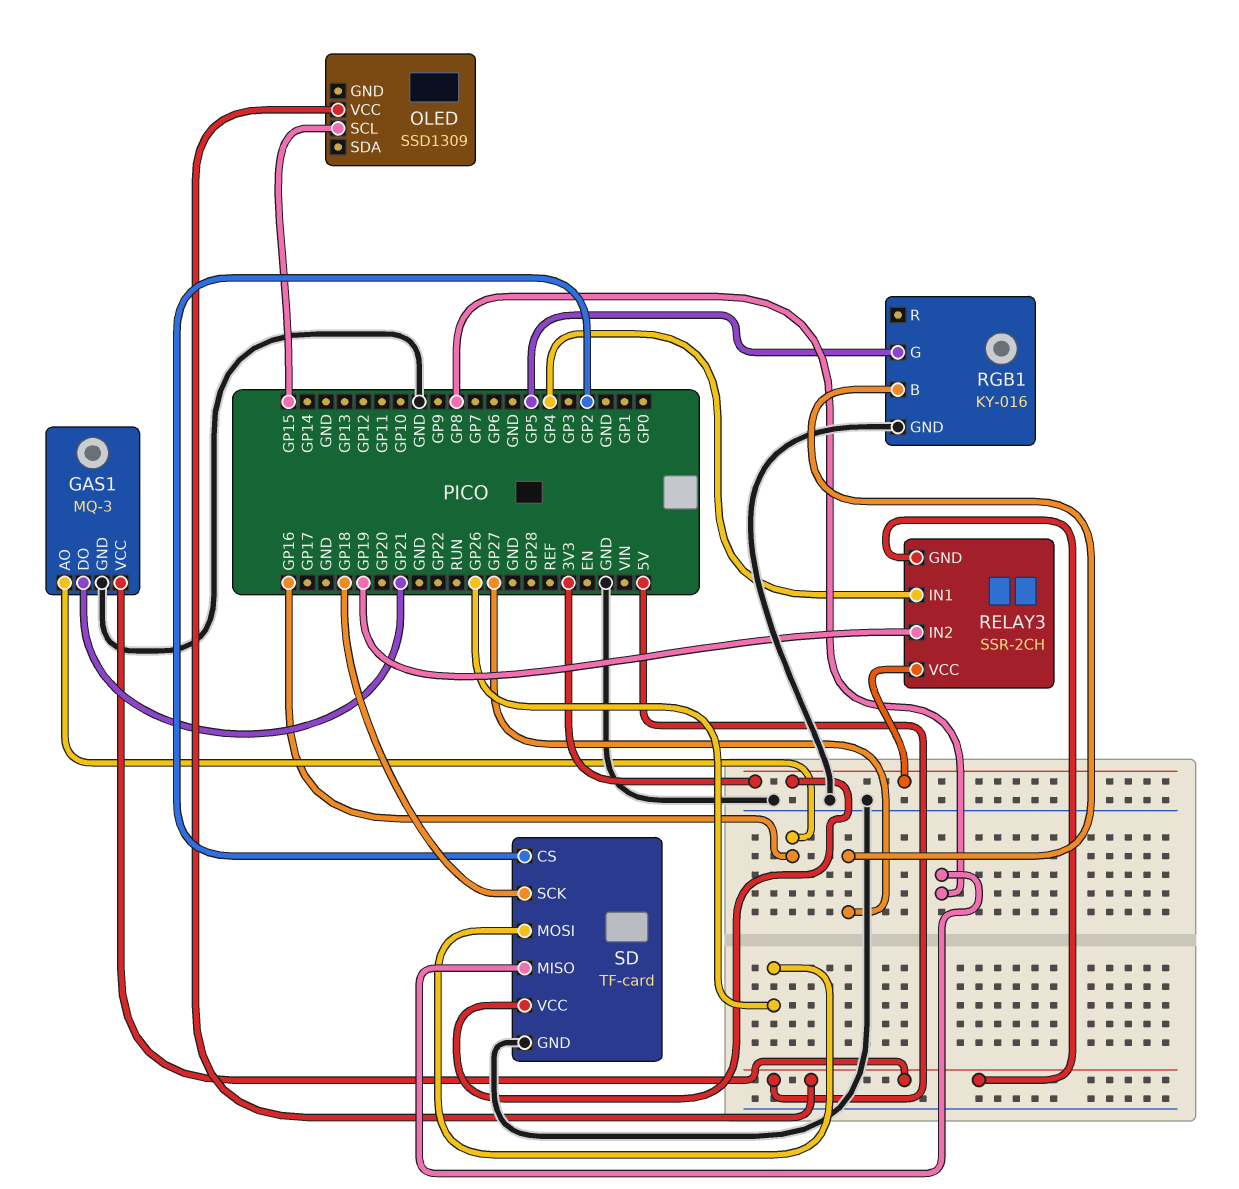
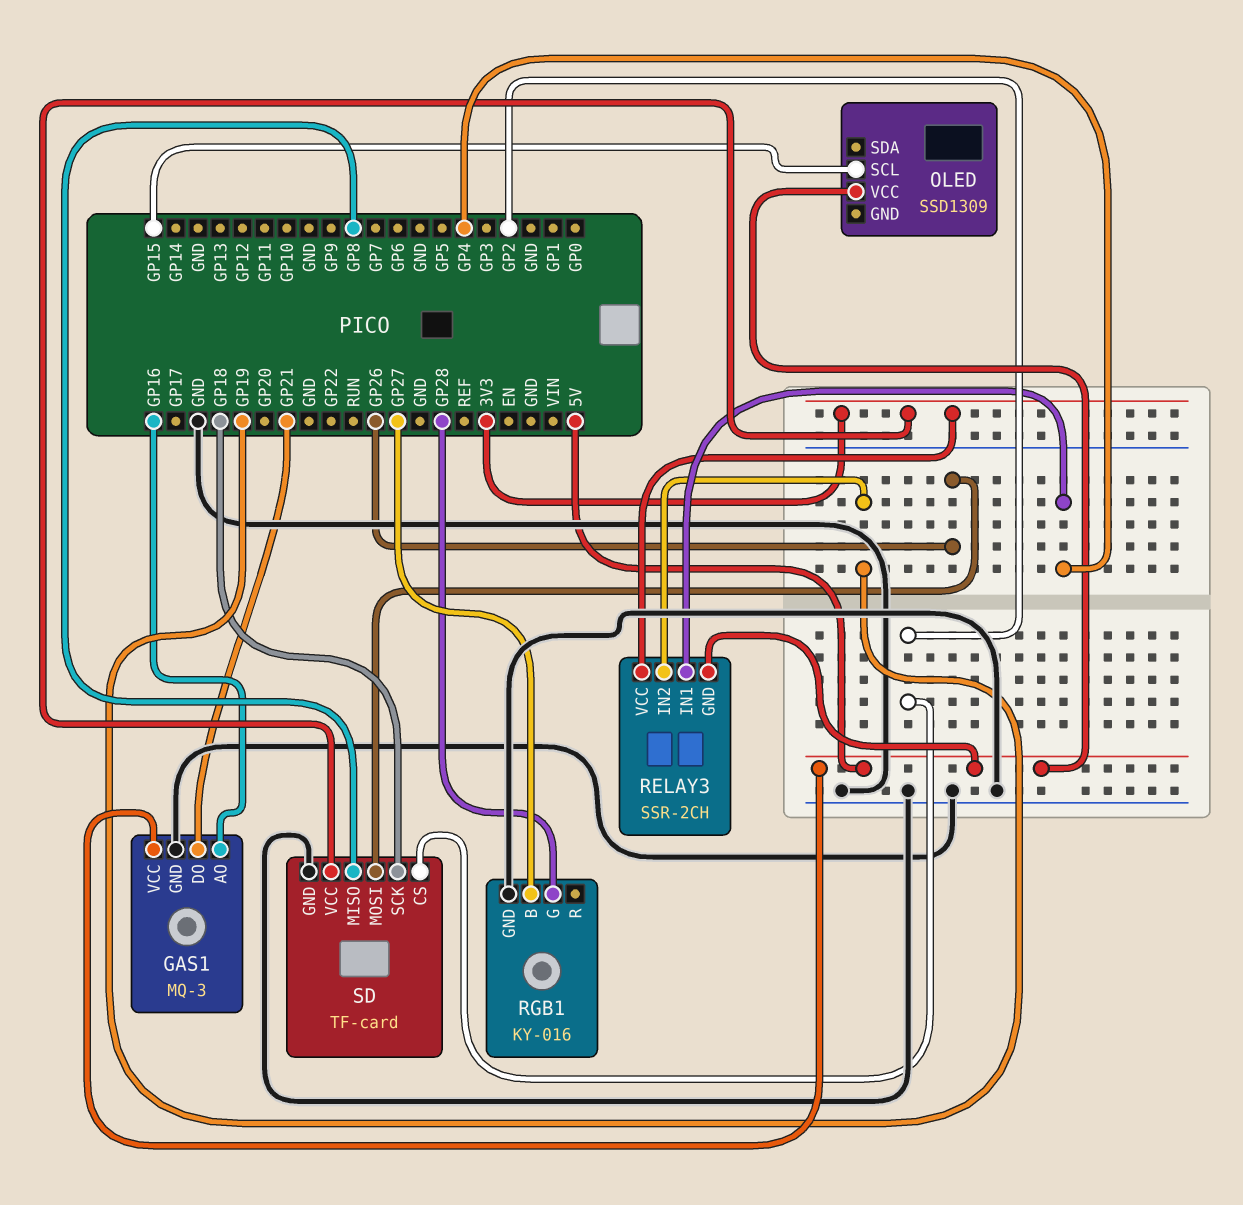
RGB1 pin G: GP5 -> GP28

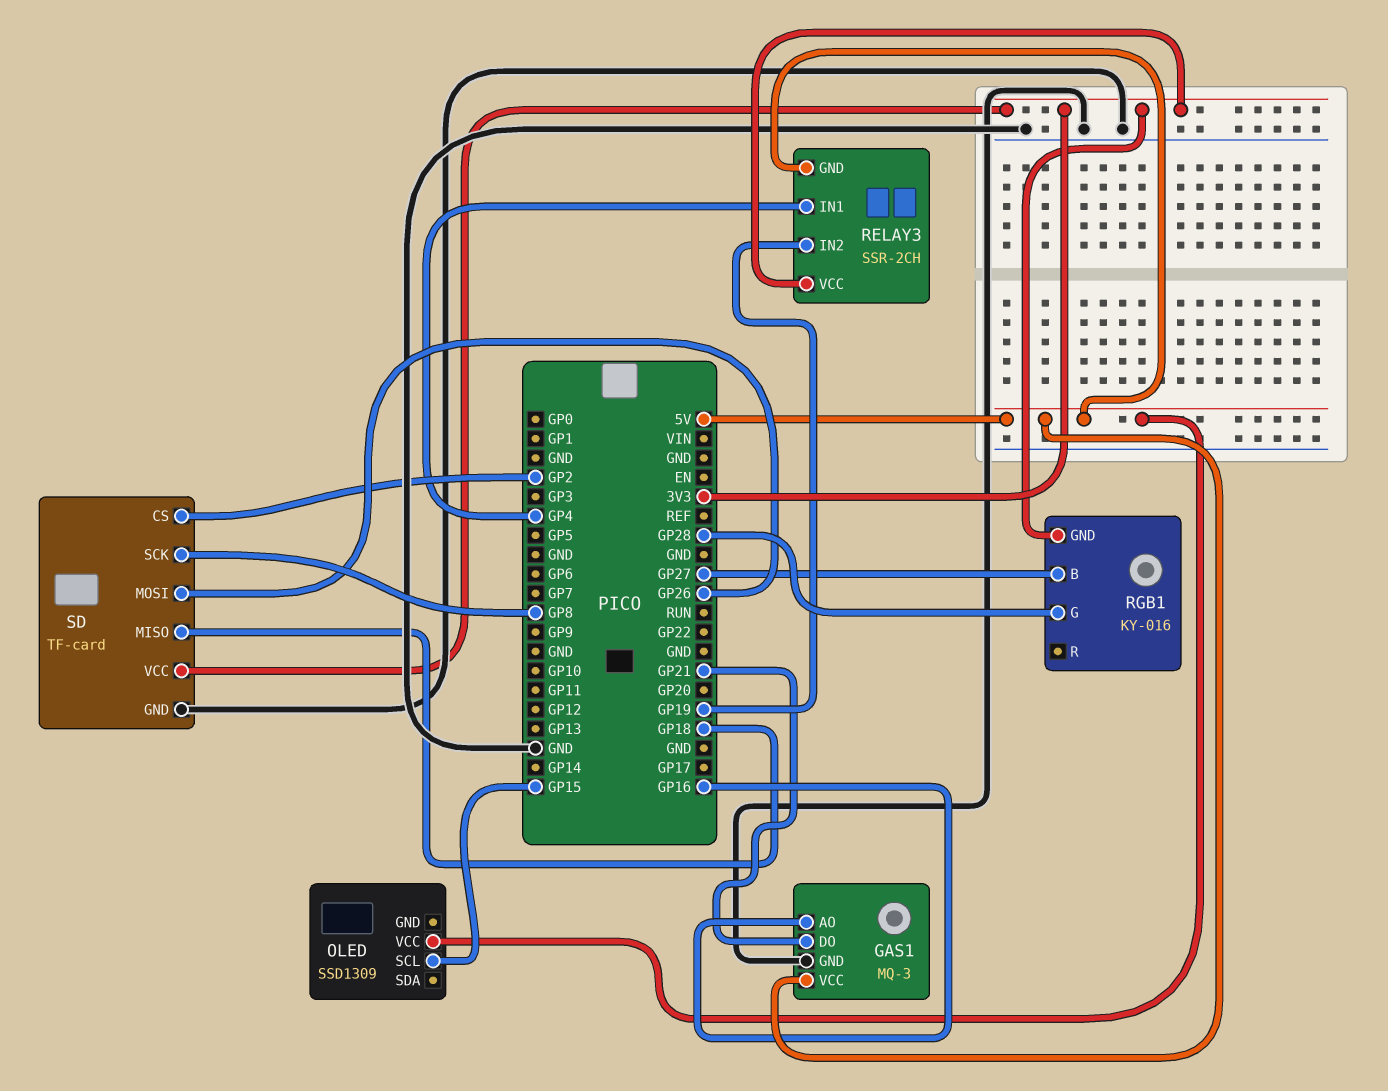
RGB1 pin GND: GND -> 3V3
SD pin MISO: GP8 -> GP18
SD pin SCK: GP18 -> GP8

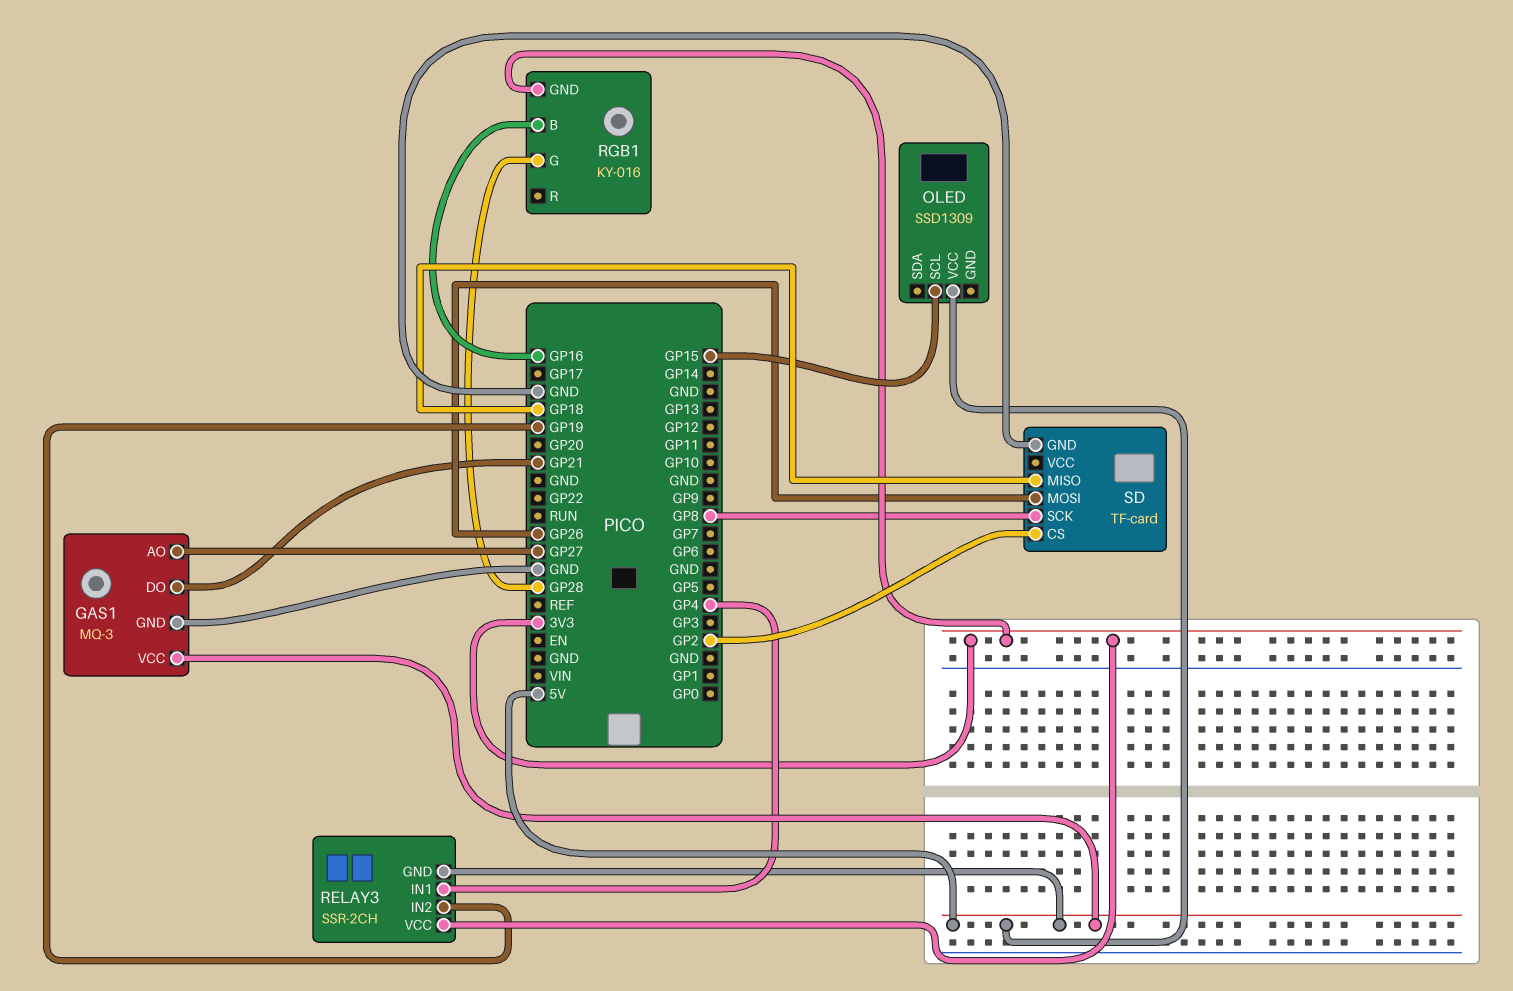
GAS1 pin AO: GP16 -> GP27
RGB1 pin B: GP27 -> GP16
SD pin VCC: 3V3 -> none

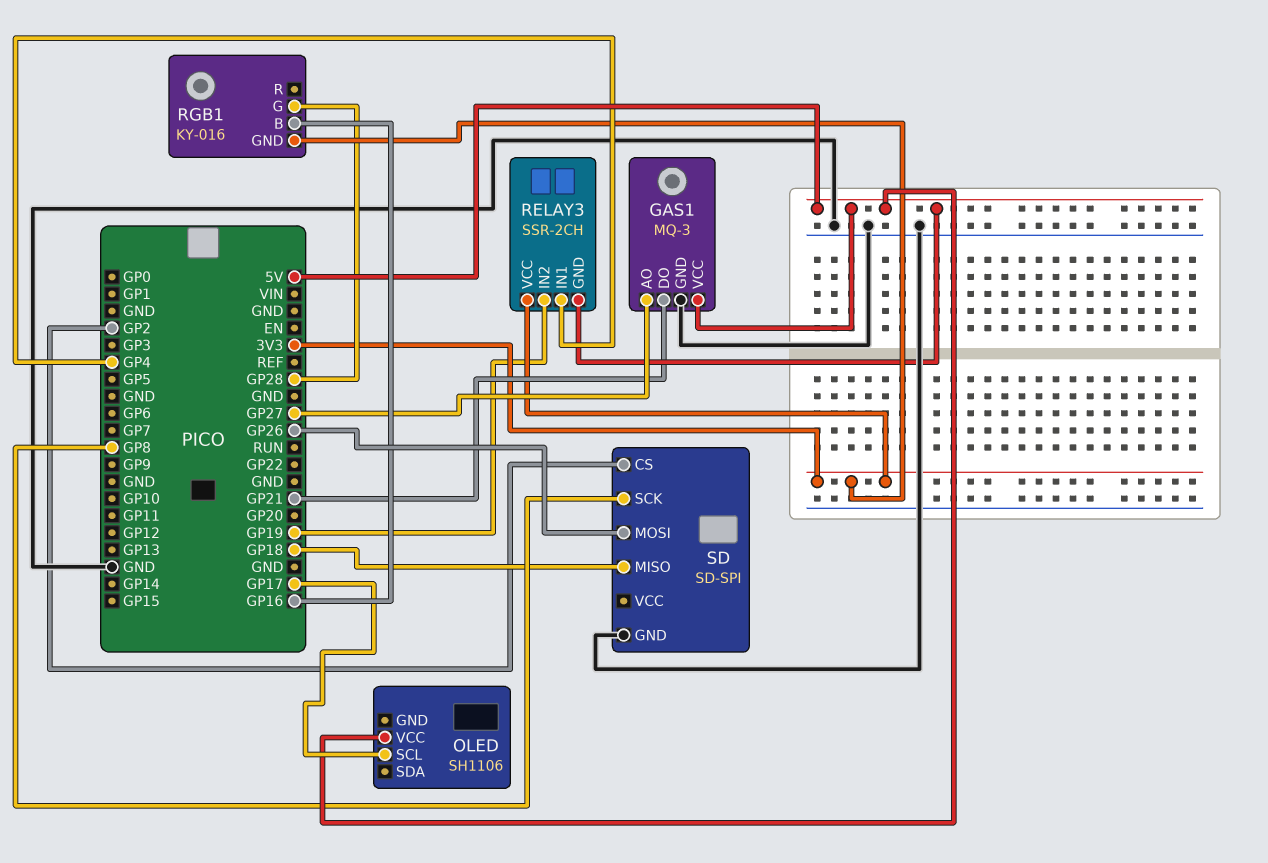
OLED: SSD1309 -> SH1106
OLED pin SCL: GP15 -> GP17
SD: TF-card -> SD-SPI

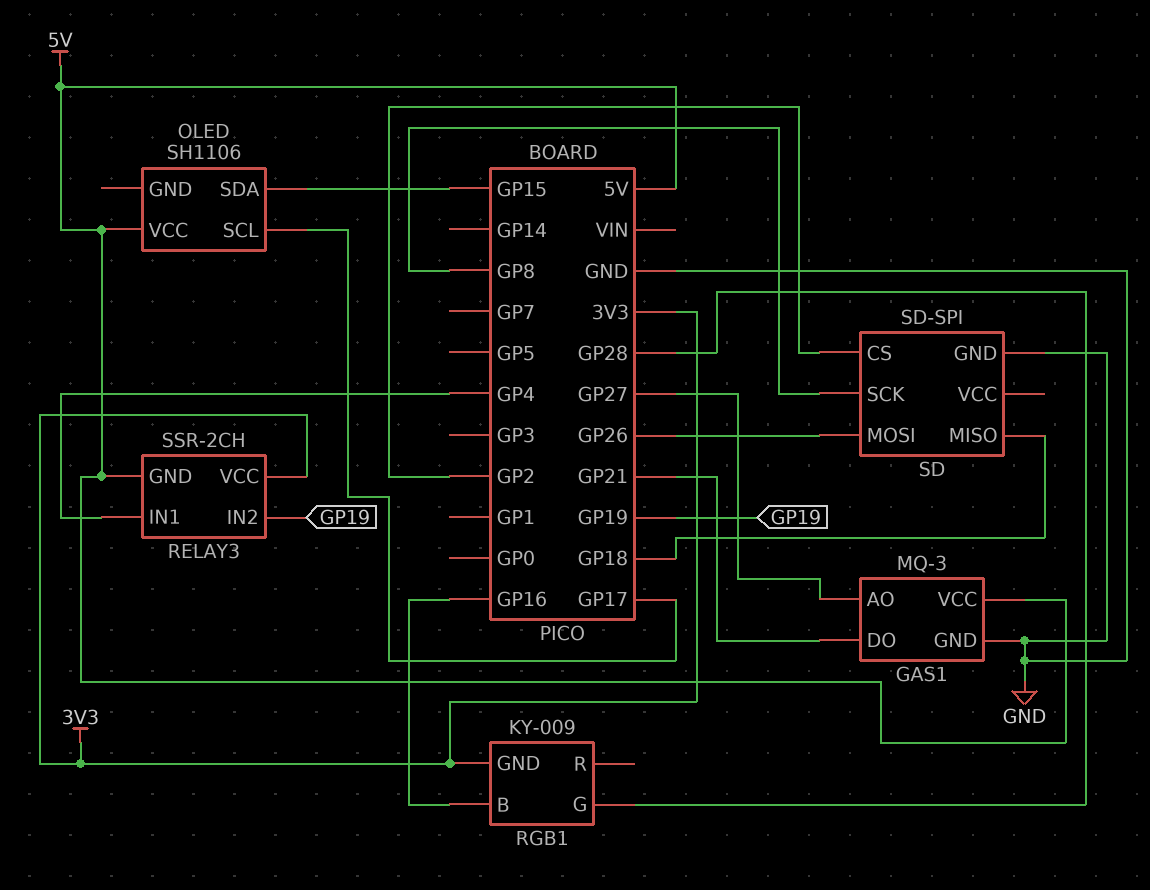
OLED pin SDA: none -> GP15
RGB1: KY-016 -> KY-009

